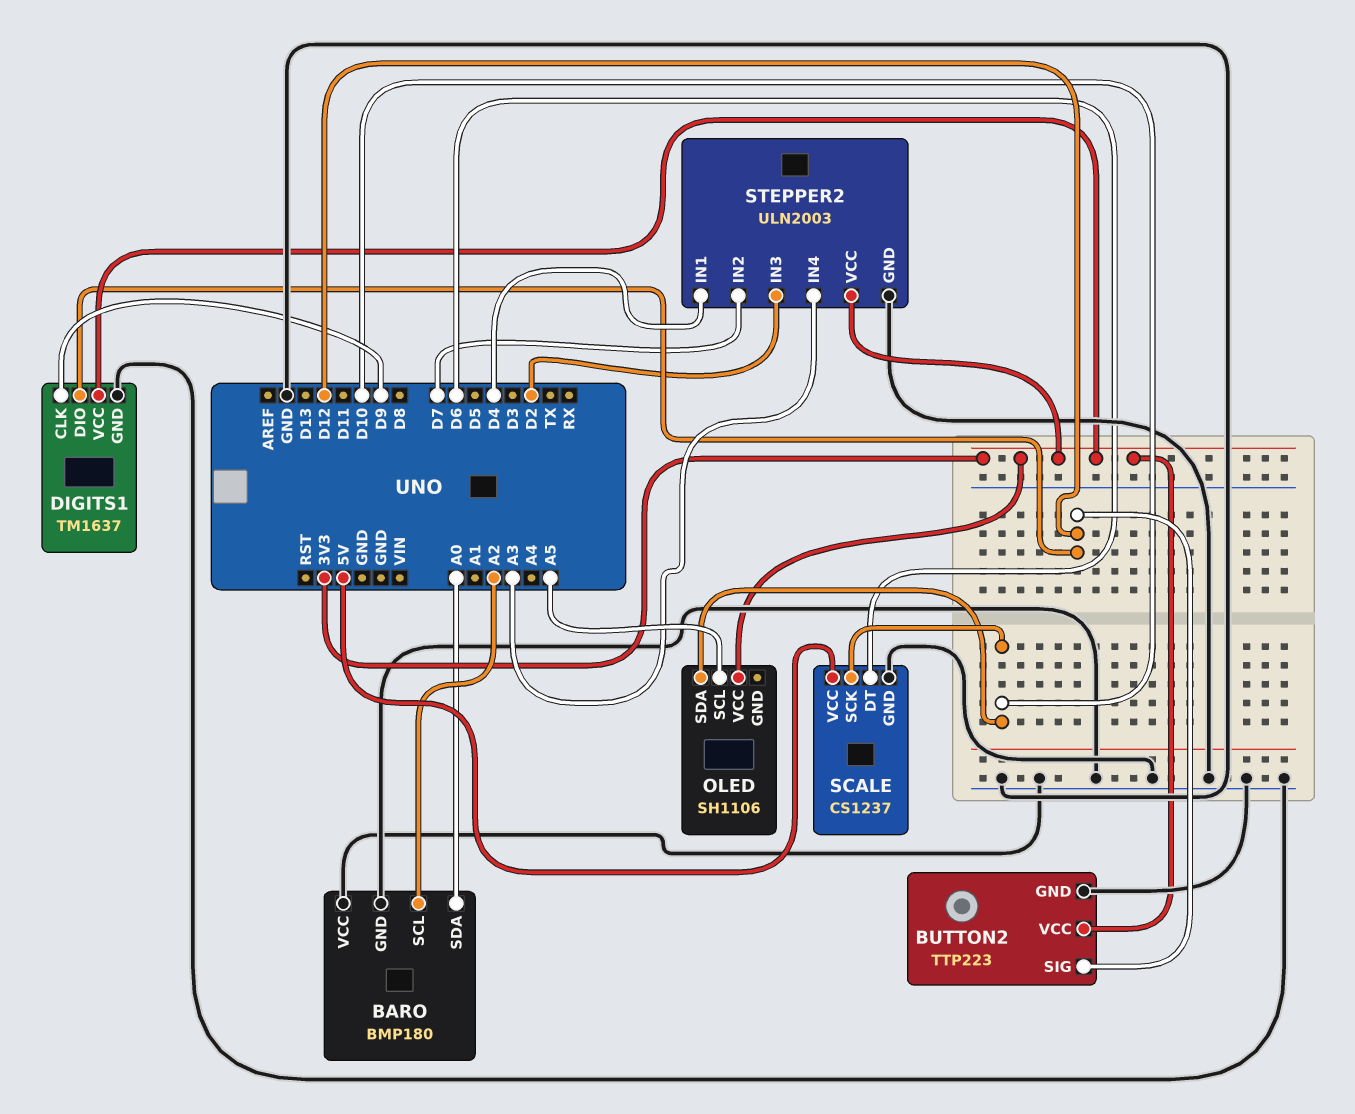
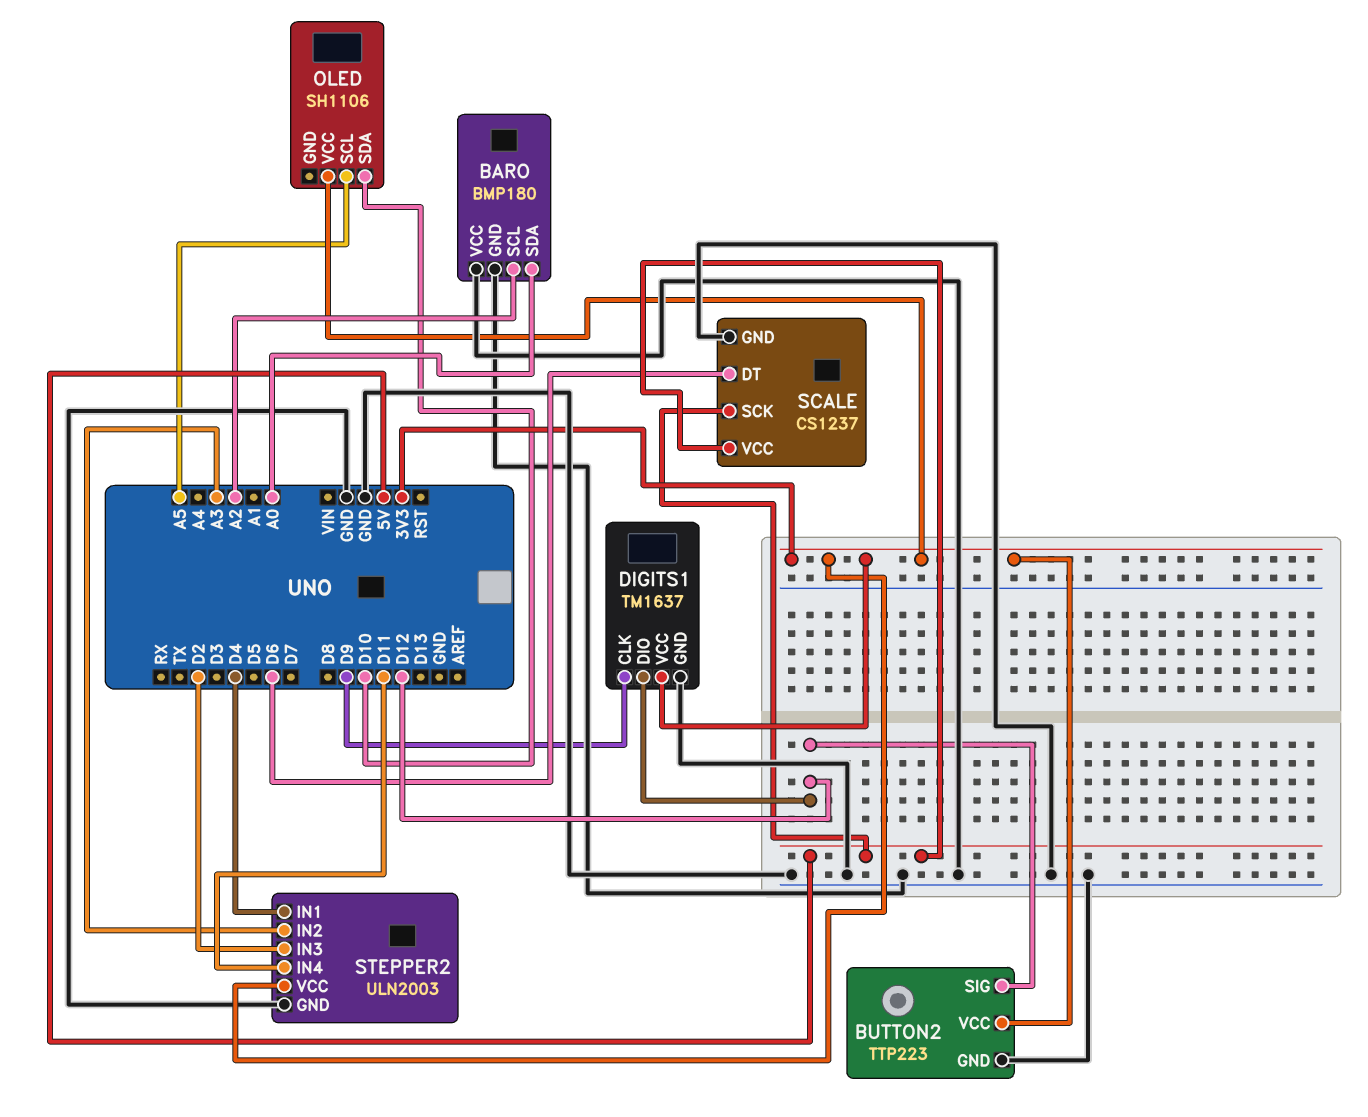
SCALE pin SCK: D10 -> 5V
STEPPER2 pin IN2: D7 -> A3
STEPPER2 pin IN4: A3 -> D11

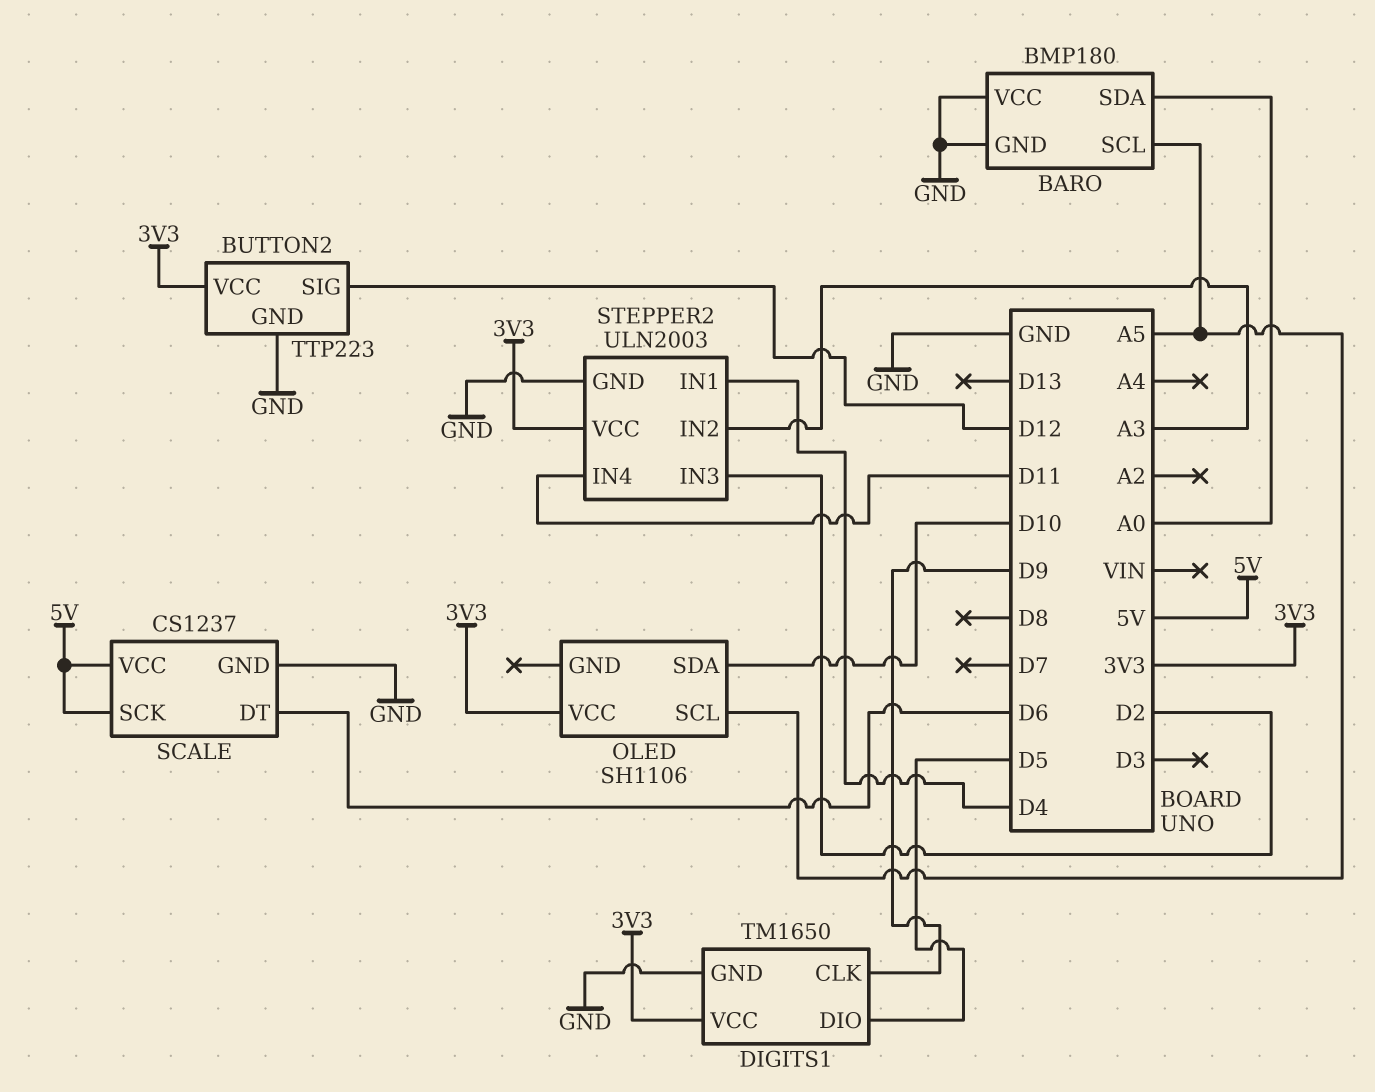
BARO pin SCL: A2 -> A5
DIGITS1: TM1637 -> TM1650
DIGITS1 pin DIO: D12 -> D5

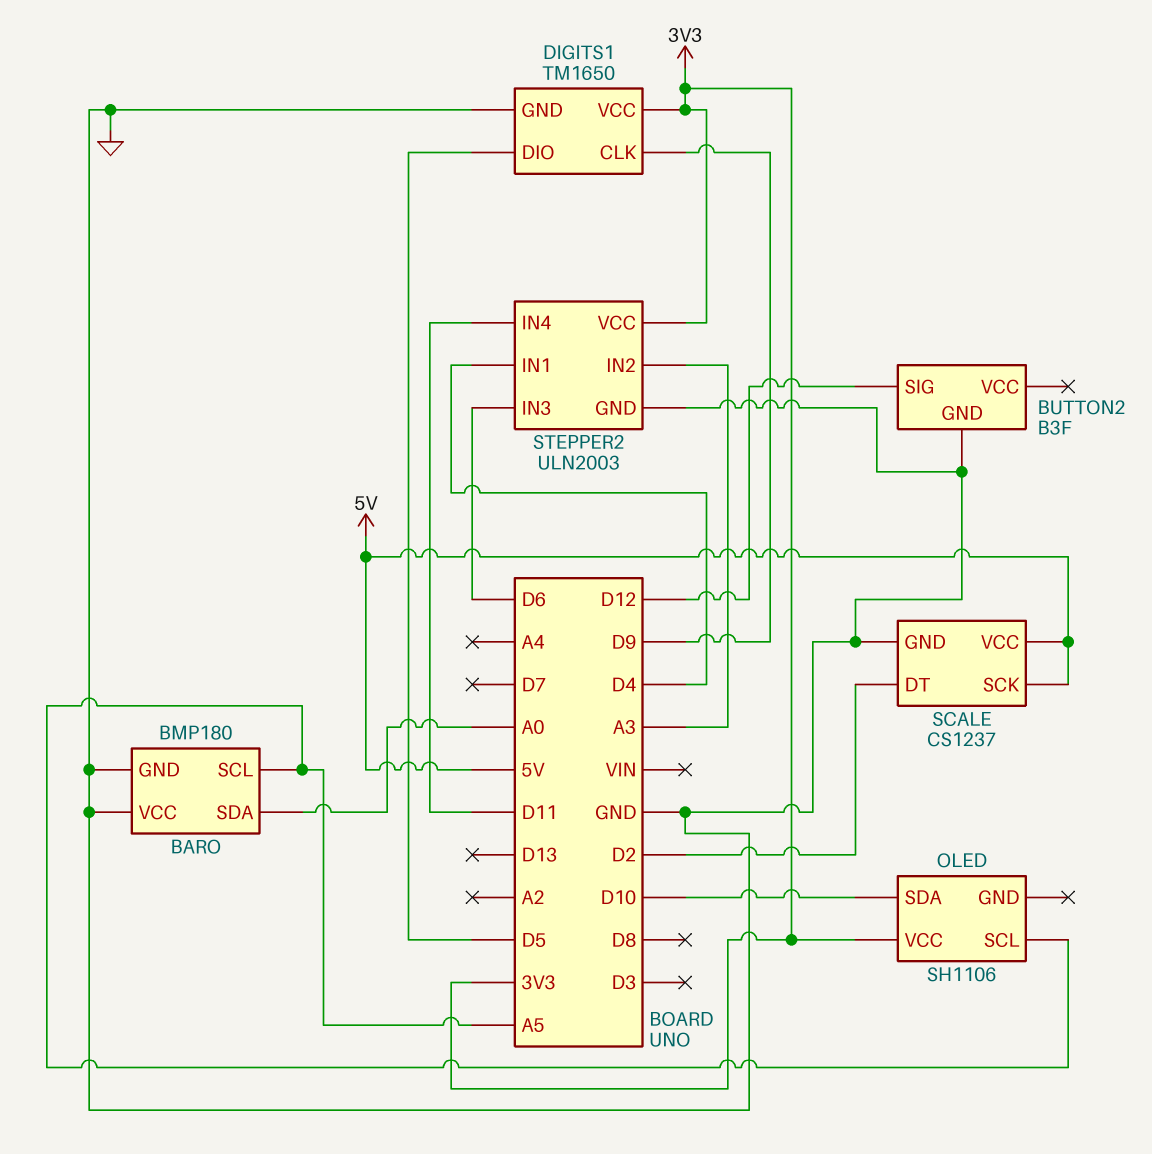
BUTTON2: TTP223 -> B3F
BUTTON2 pin VCC: 3V3 -> none
SCALE pin DT: D6 -> D2
STEPPER2 pin IN3: D2 -> D6

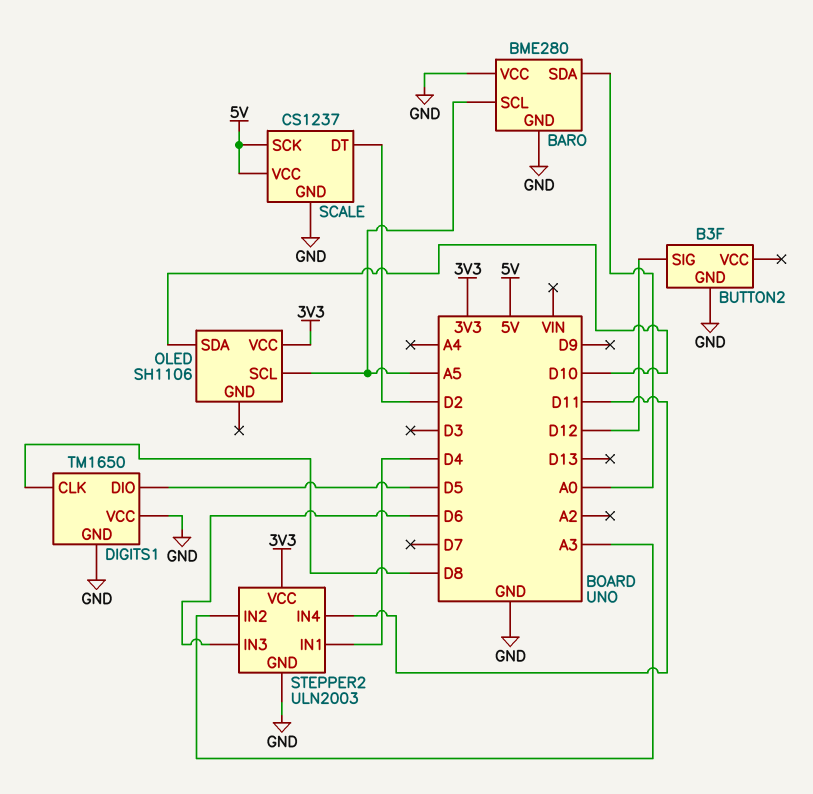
BARO: BMP180 -> BME280
DIGITS1 pin CLK: D9 -> D8
DIGITS1 pin VCC: 3V3 -> GND

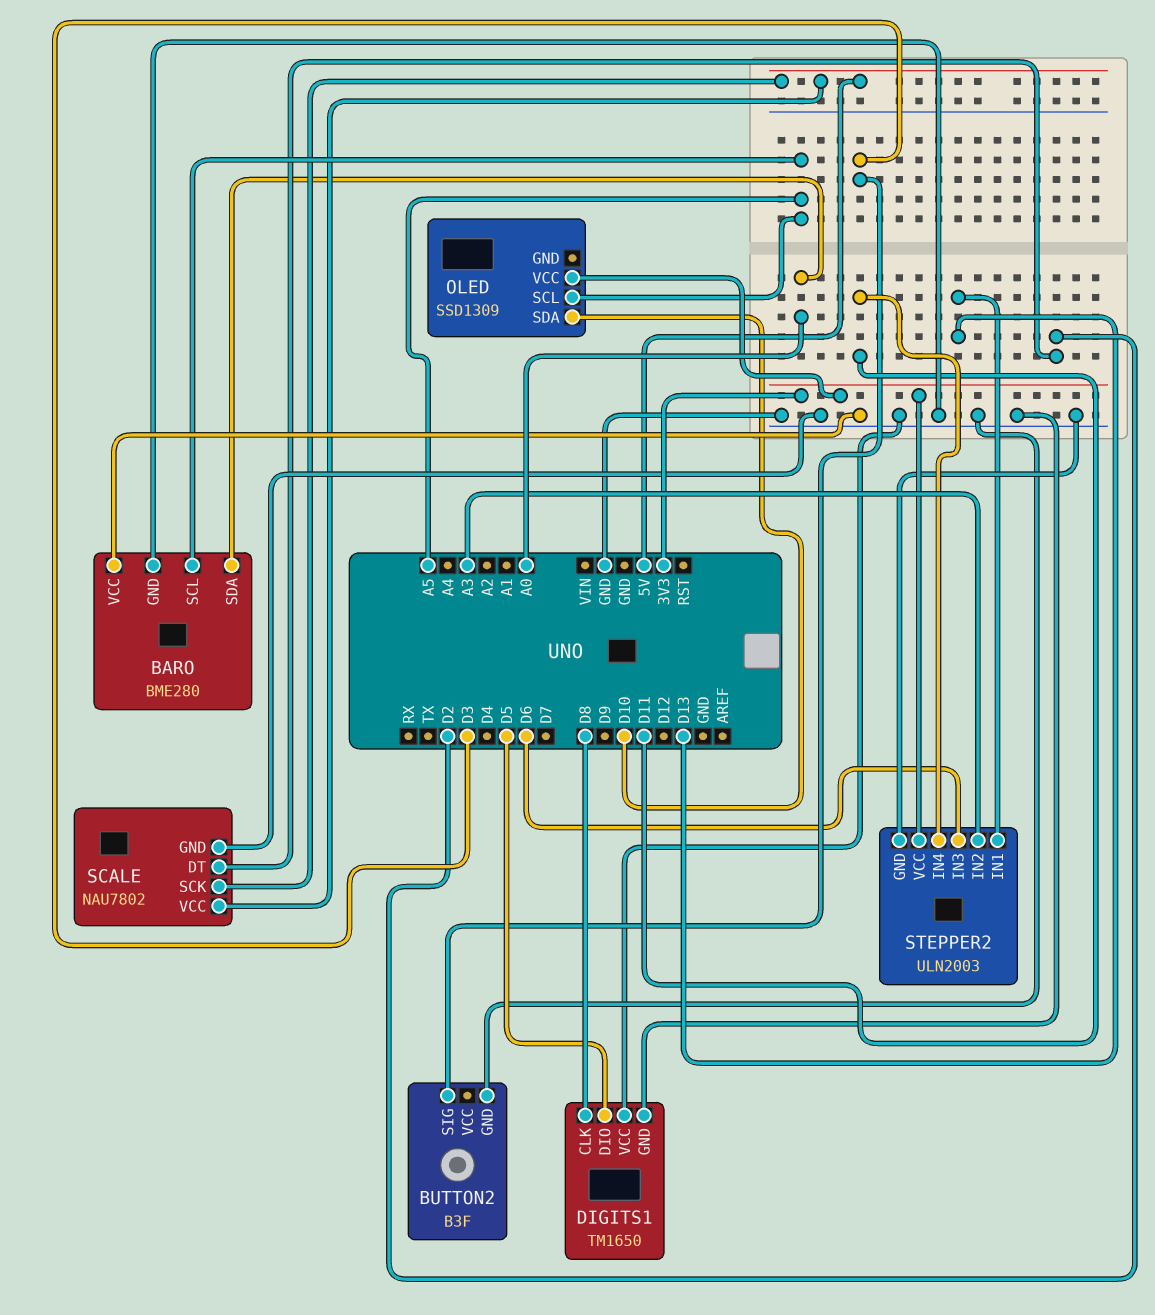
BUTTON2 pin SIG: D12 -> D3
OLED: SH1106 -> SSD1309
SCALE: CS1237 -> NAU7802
STEPPER2 pin IN1: D4 -> D13

